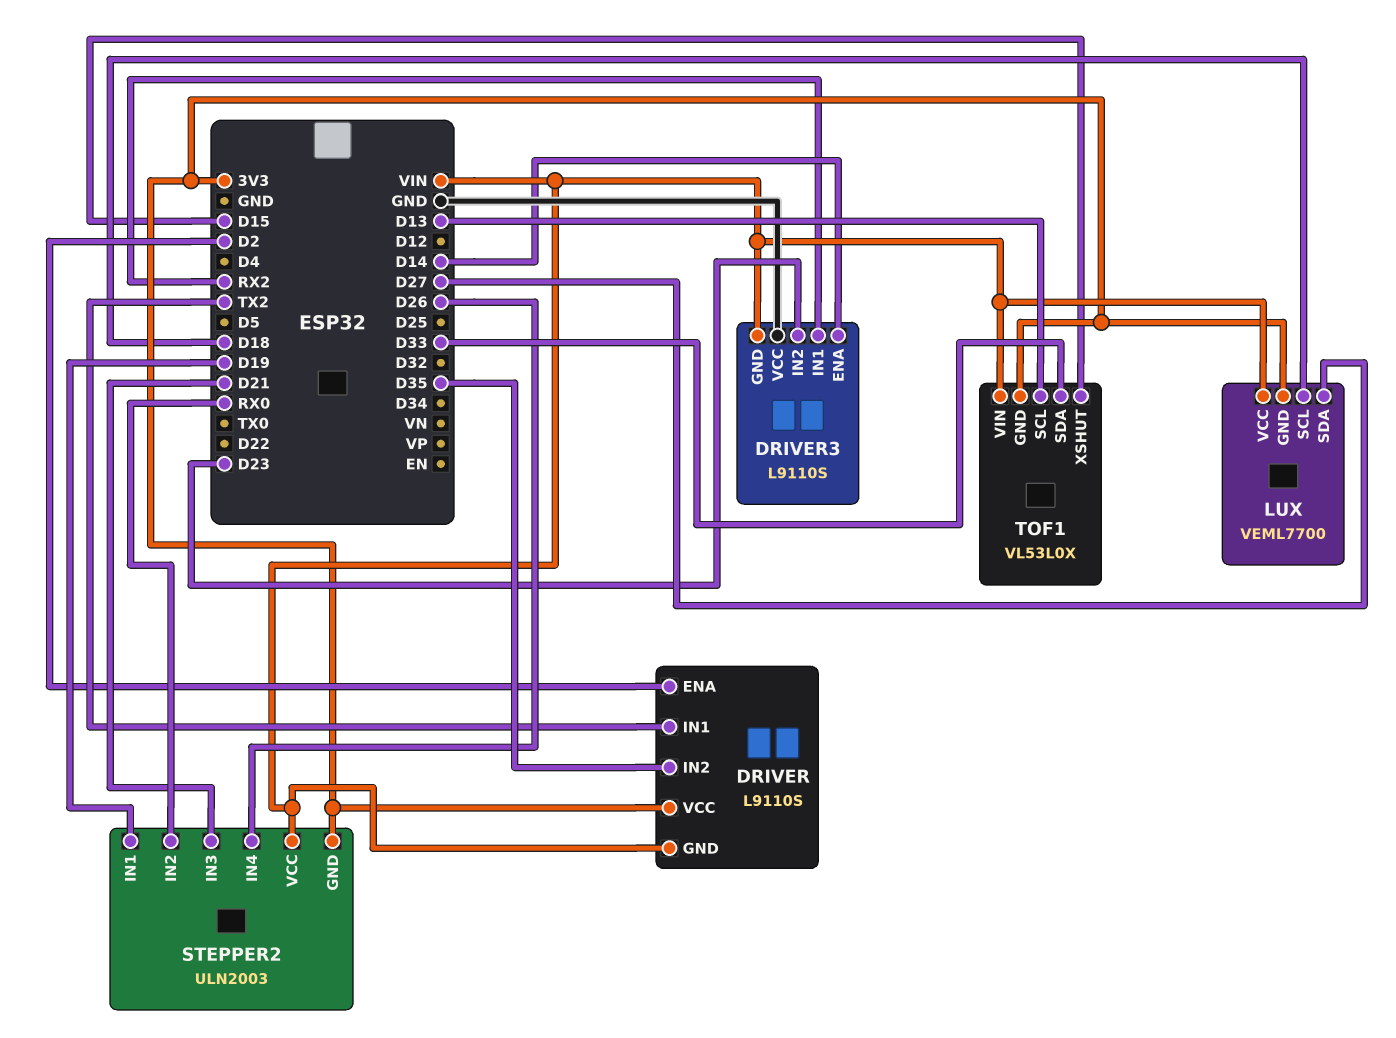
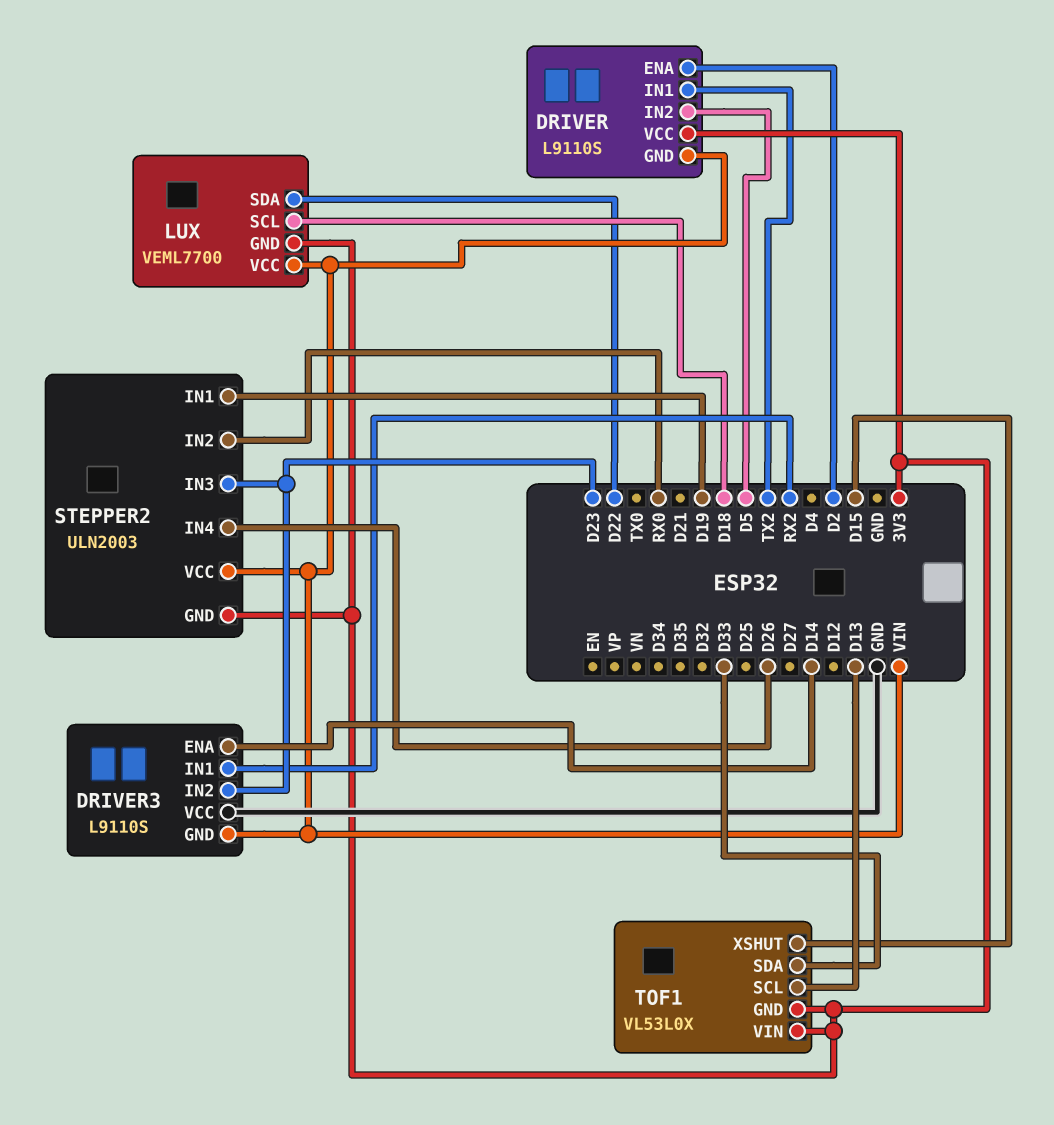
DRIVER pin IN2: D35 -> D5
LUX pin SDA: D27 -> D22
STEPPER2 pin IN3: D21 -> D23
TOF1 pin VIN: VIN -> 3V3

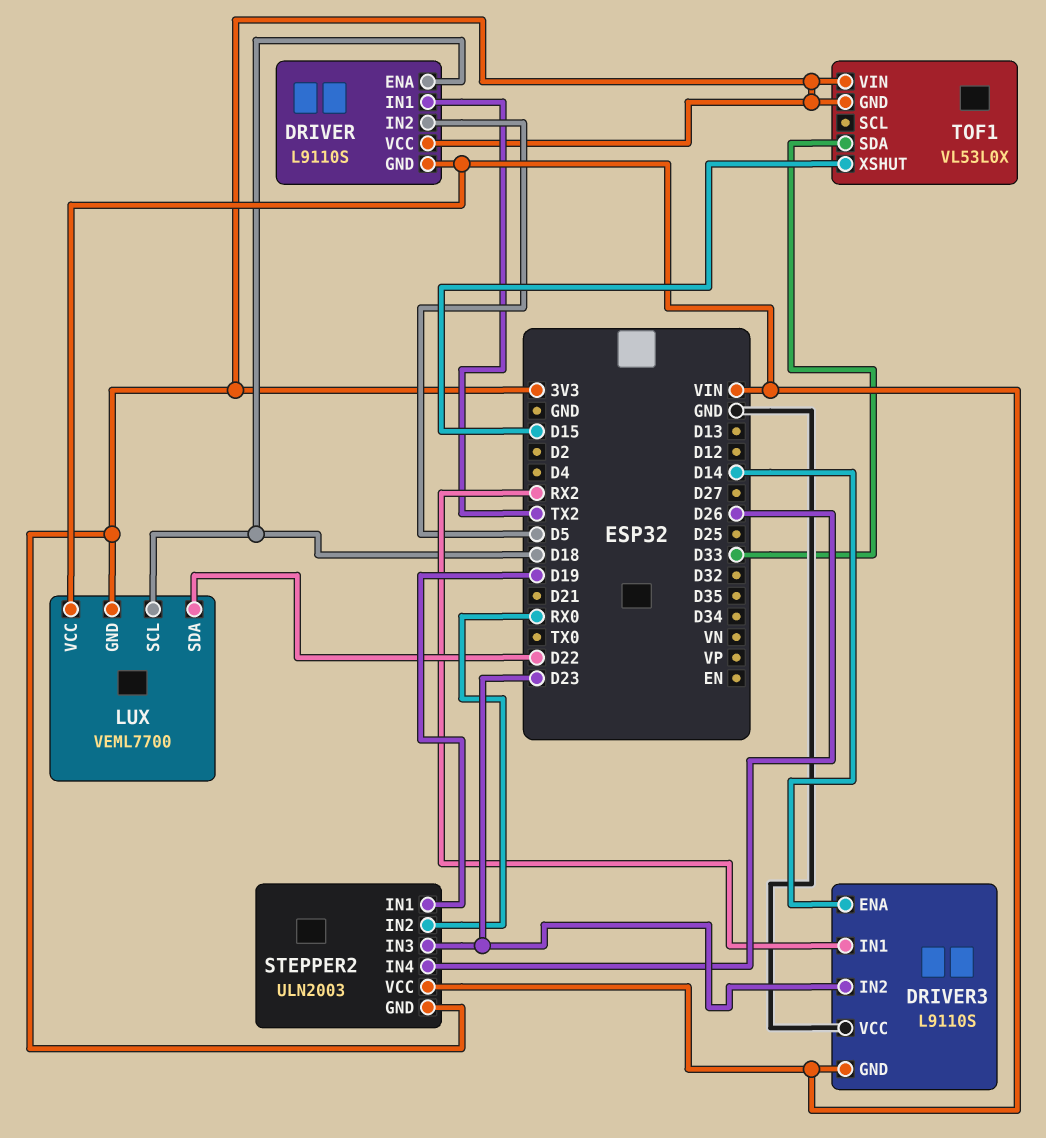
DRIVER pin ENA: D2 -> D18
TOF1 pin SCL: D13 -> none

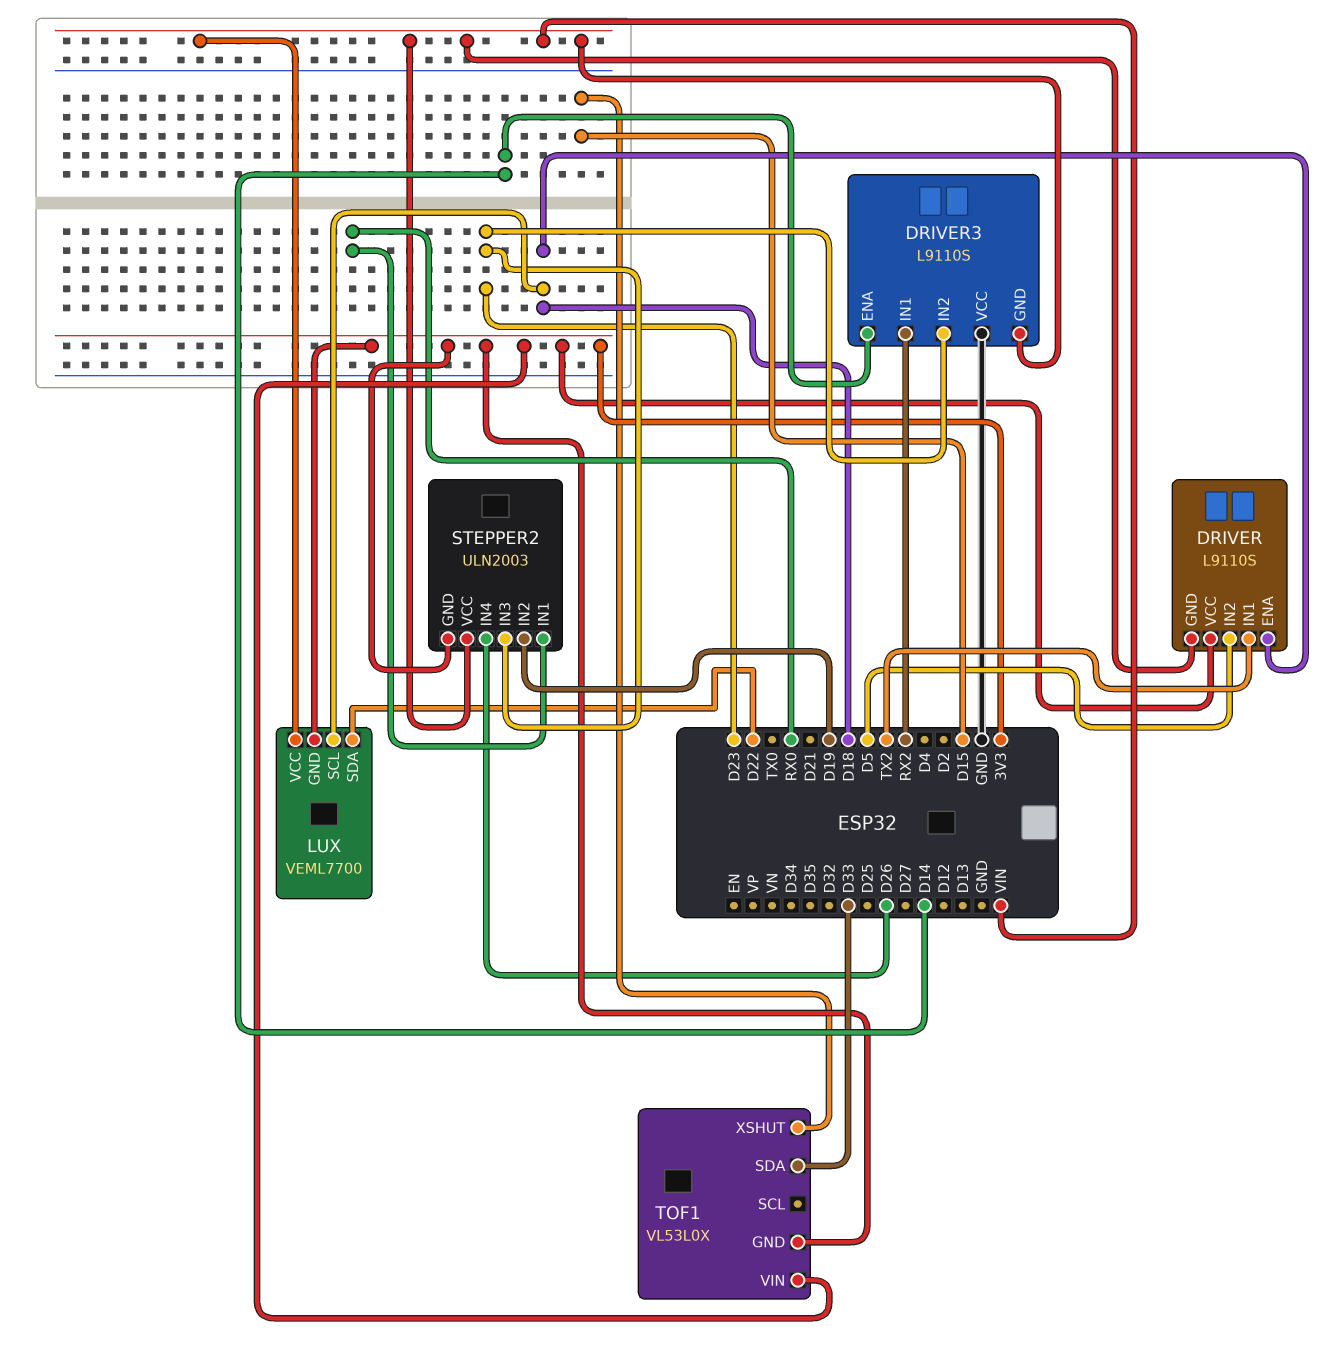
STEPPER2 pin IN1: D19 -> RX0
STEPPER2 pin IN2: RX0 -> D19

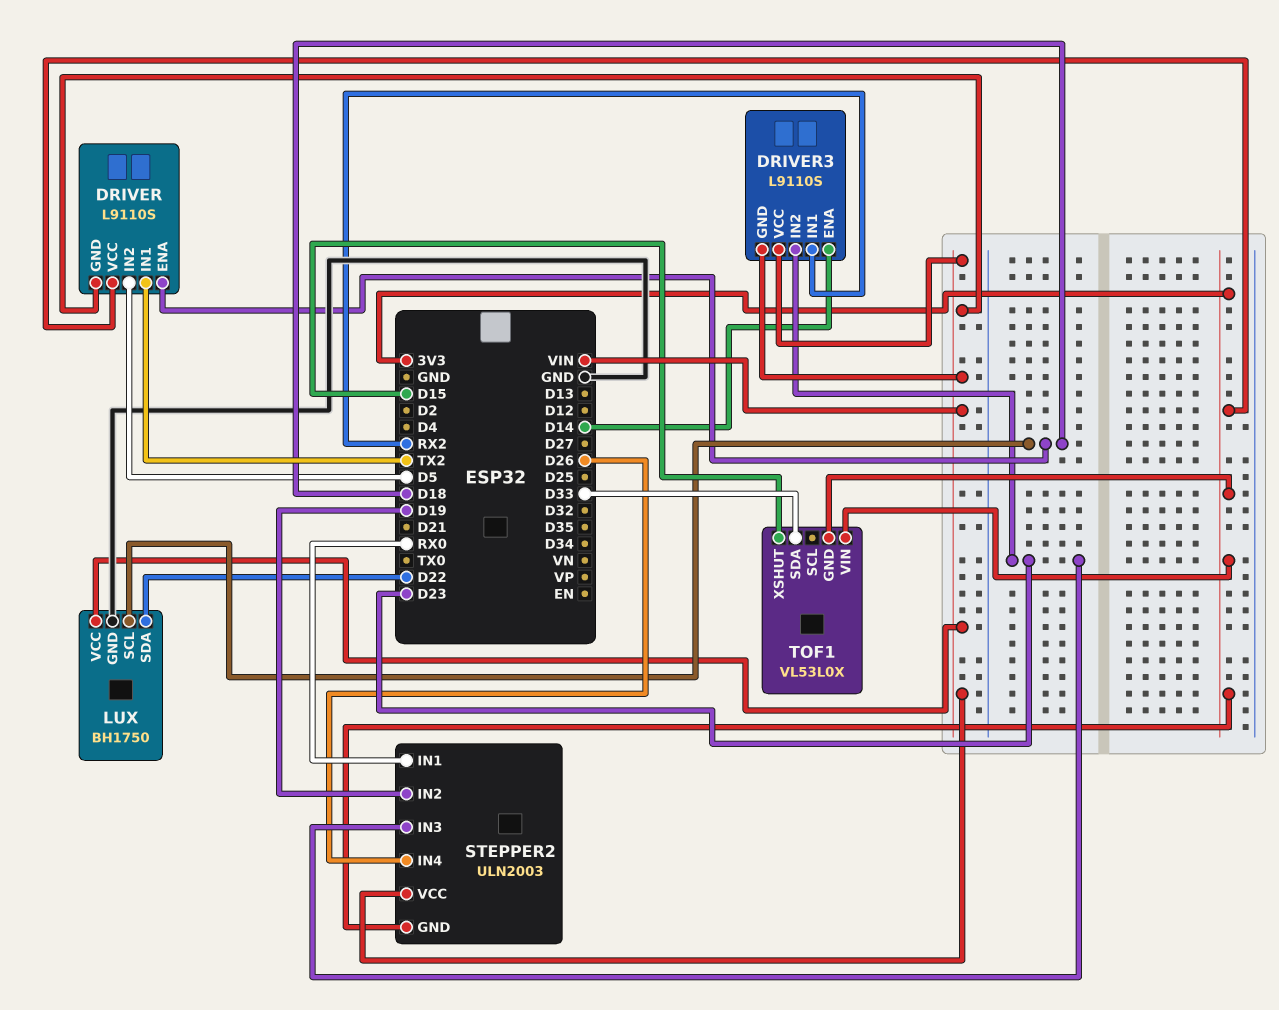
DRIVER3 pin VCC: GND -> VIN
LUX: VEML7700 -> BH1750
LUX pin GND: 3V3 -> GND

